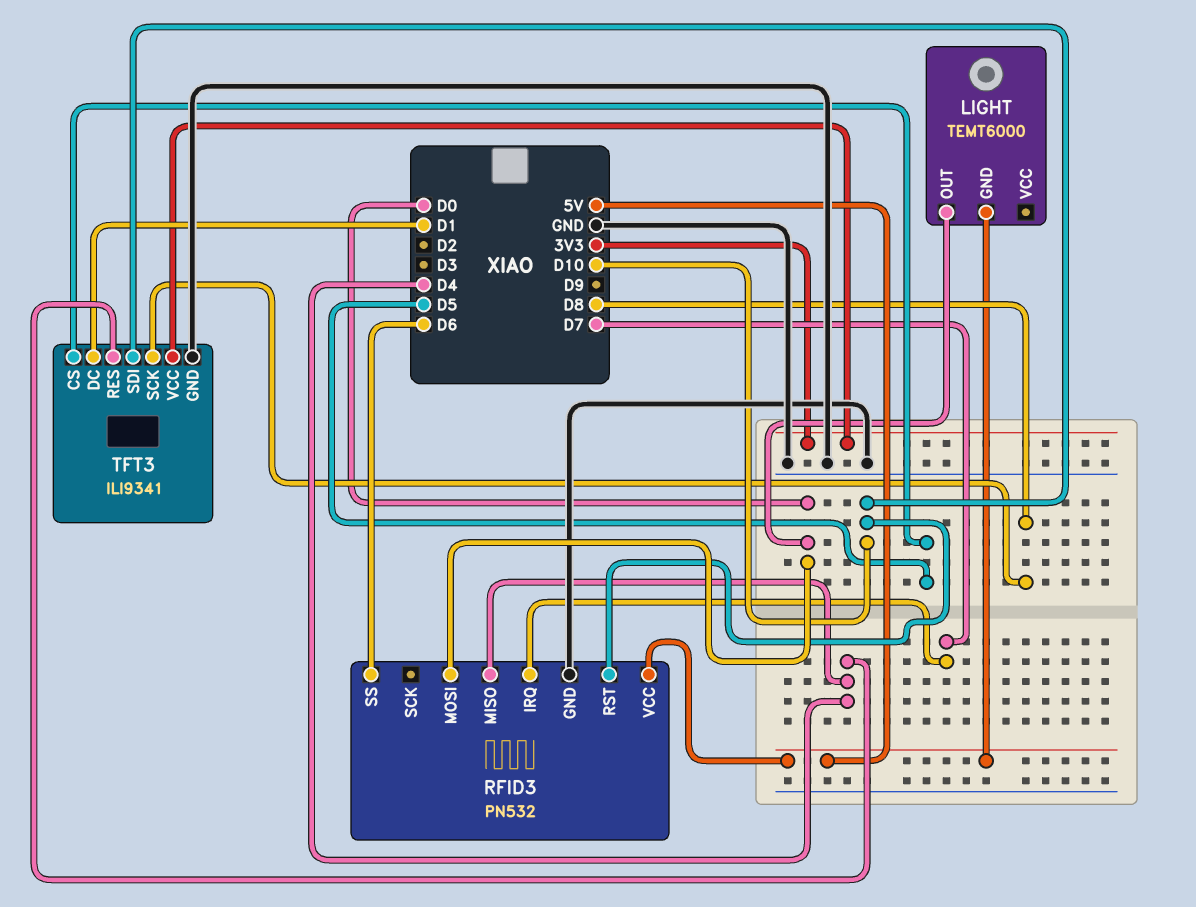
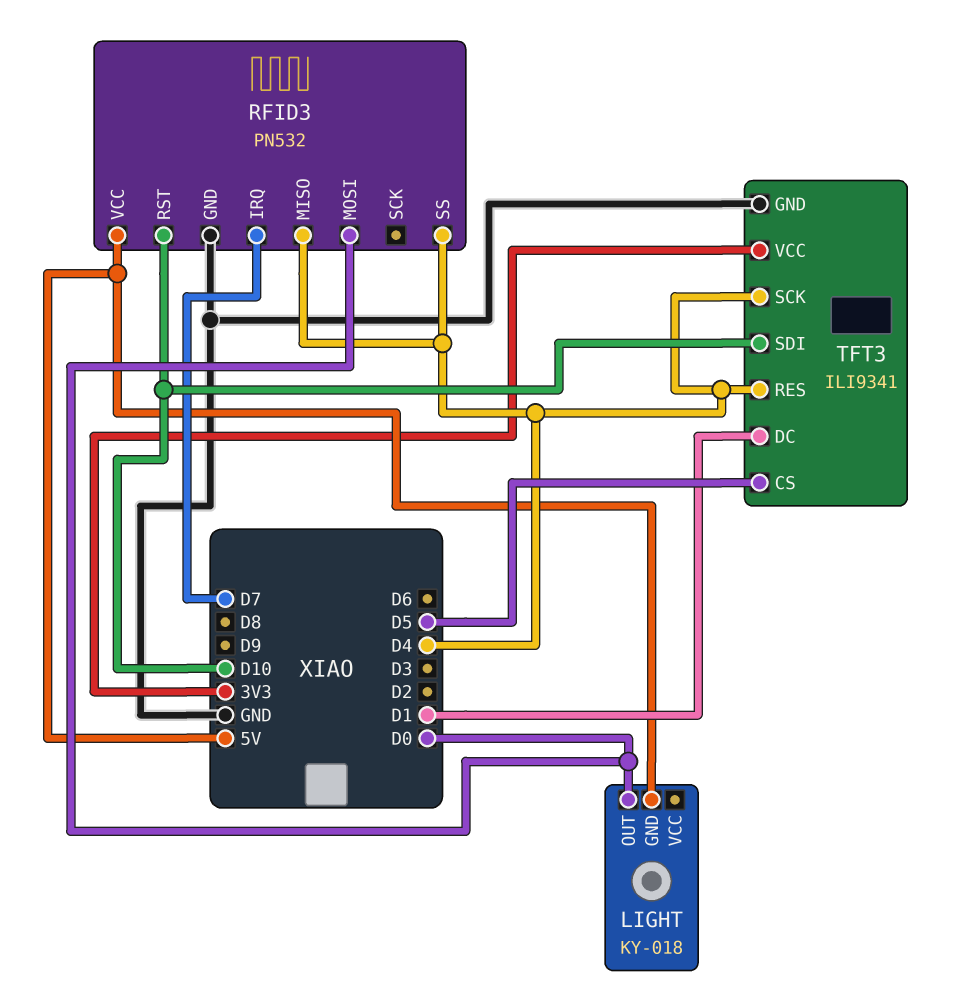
LIGHT: TEMT6000 -> KY-018
RFID3 pin SS: D6 -> D4
TFT3 pin SCK: D8 -> D4

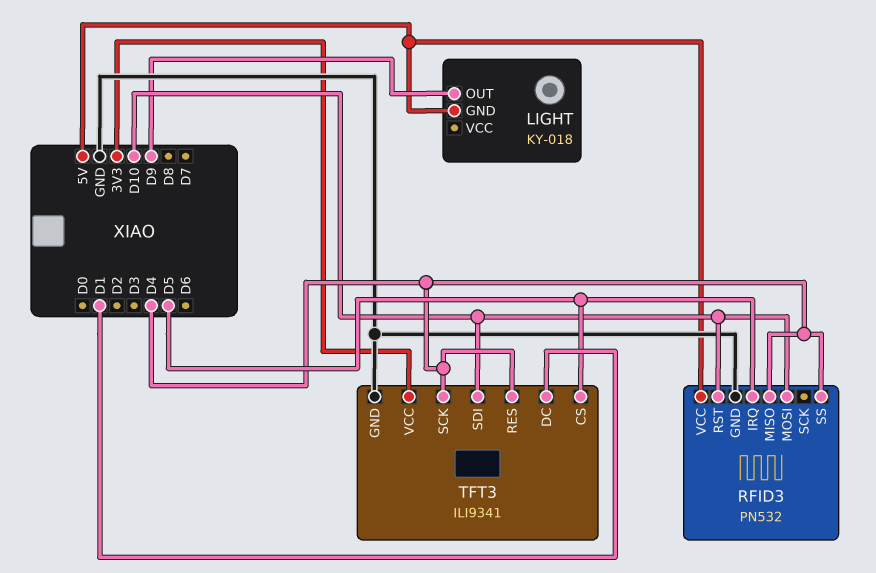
LIGHT pin OUT: D0 -> D9
RFID3 pin IRQ: D7 -> D5
RFID3 pin MOSI: D0 -> D10

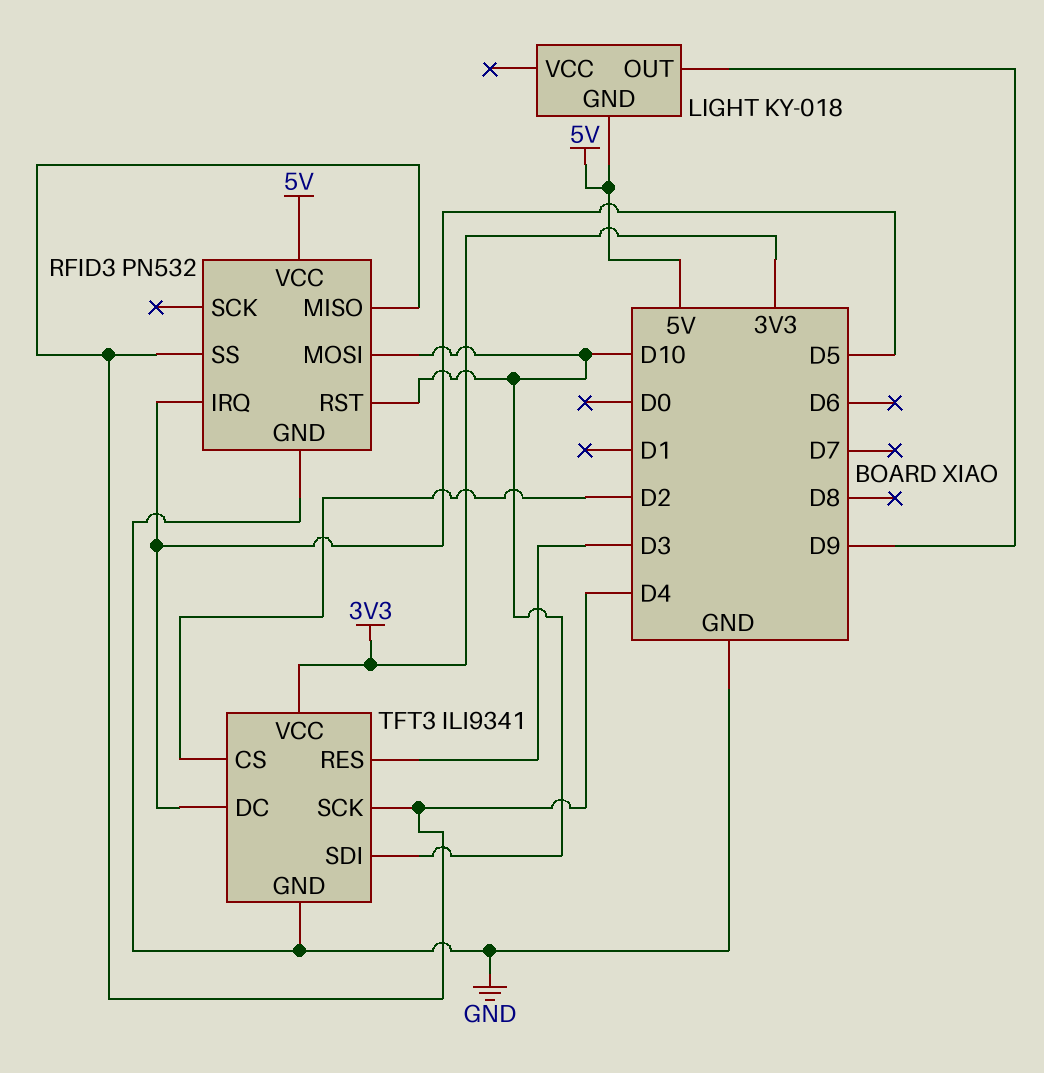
TFT3 pin CS: D5 -> D2
TFT3 pin DC: D1 -> D5
TFT3 pin RES: D4 -> D3

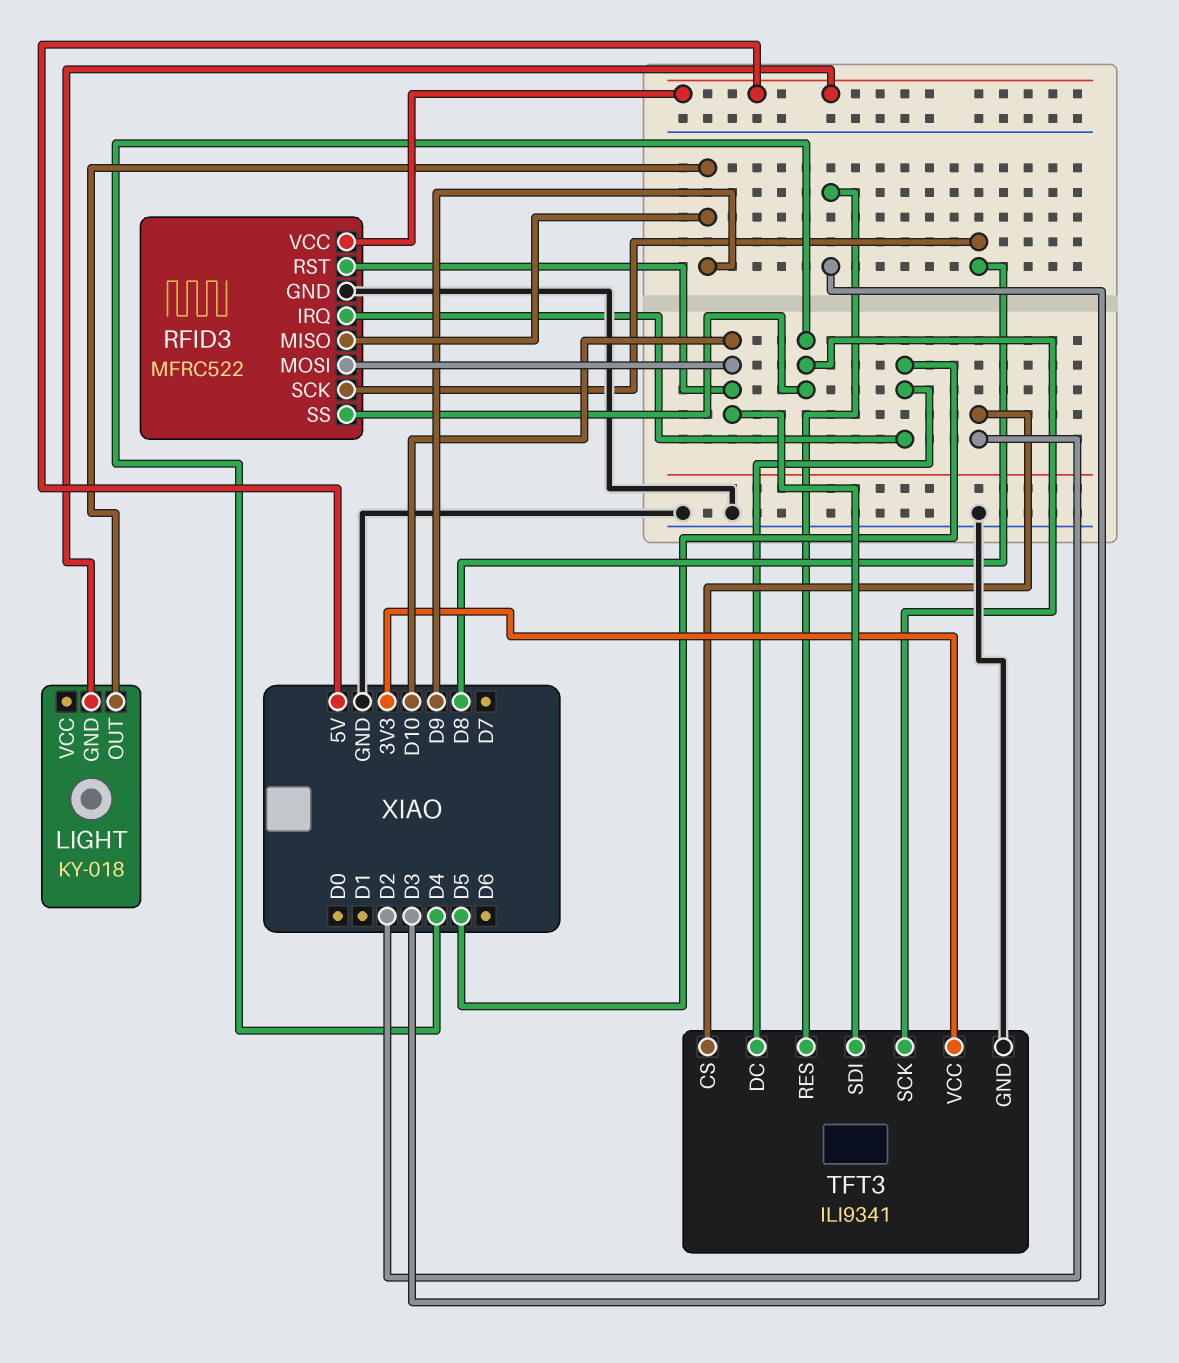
RFID3: PN532 -> MFRC522
RFID3 pin MISO: D4 -> D9
RFID3 pin SCK: none -> D8

